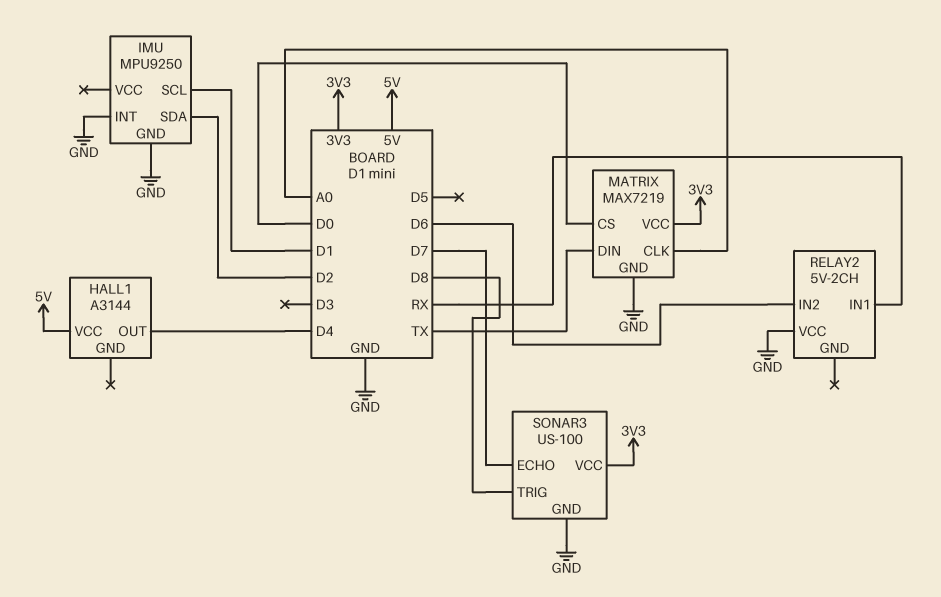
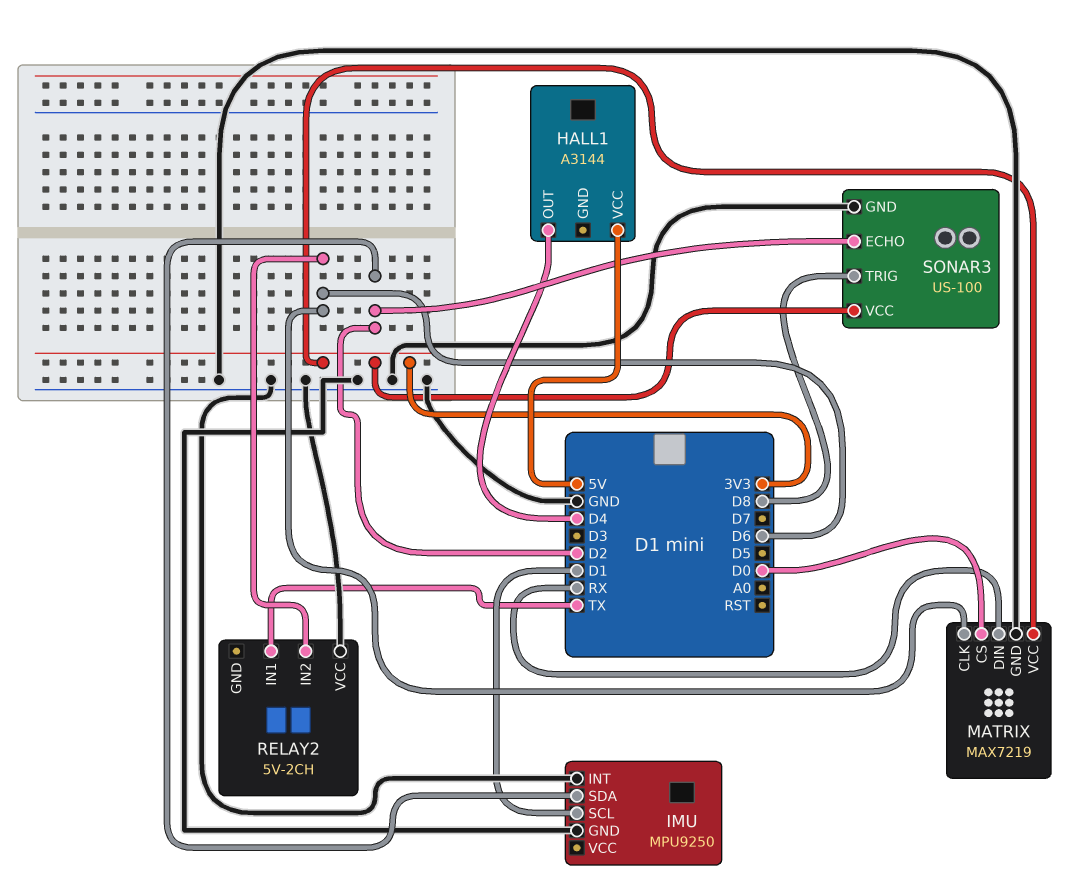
MATRIX pin CLK: A0 -> D6
MATRIX pin DIN: TX -> RX
RELAY2 pin IN1: RX -> TX
SONAR3 pin ECHO: D7 -> D2

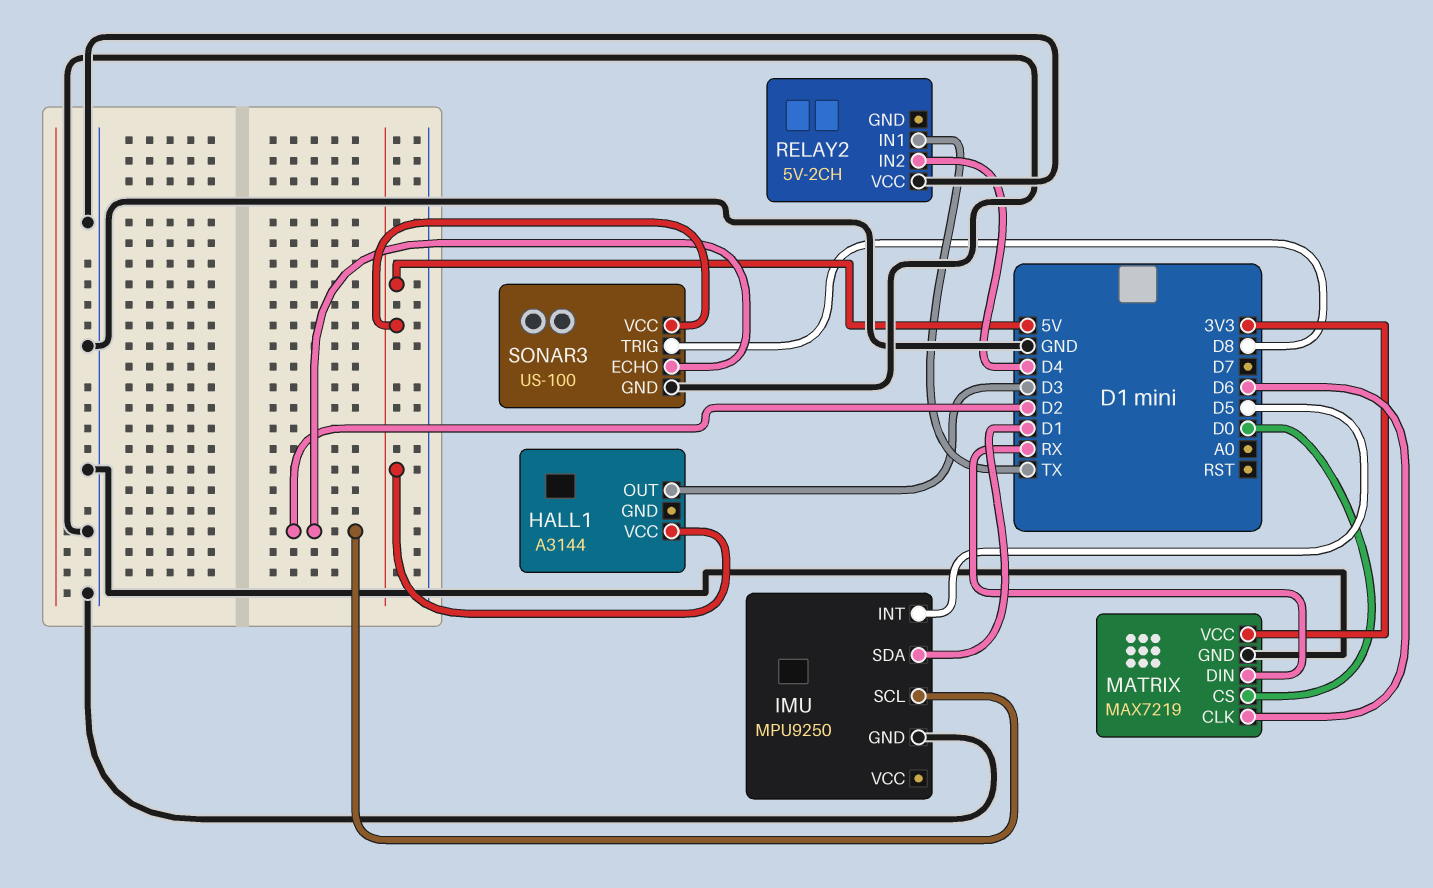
HALL1 pin OUT: D4 -> D3
IMU pin INT: GND -> D5
IMU pin SCL: D1 -> D2
IMU pin SDA: D2 -> D1
RELAY2 pin IN2: D6 -> D4
SONAR3 pin VCC: 3V3 -> 5V

